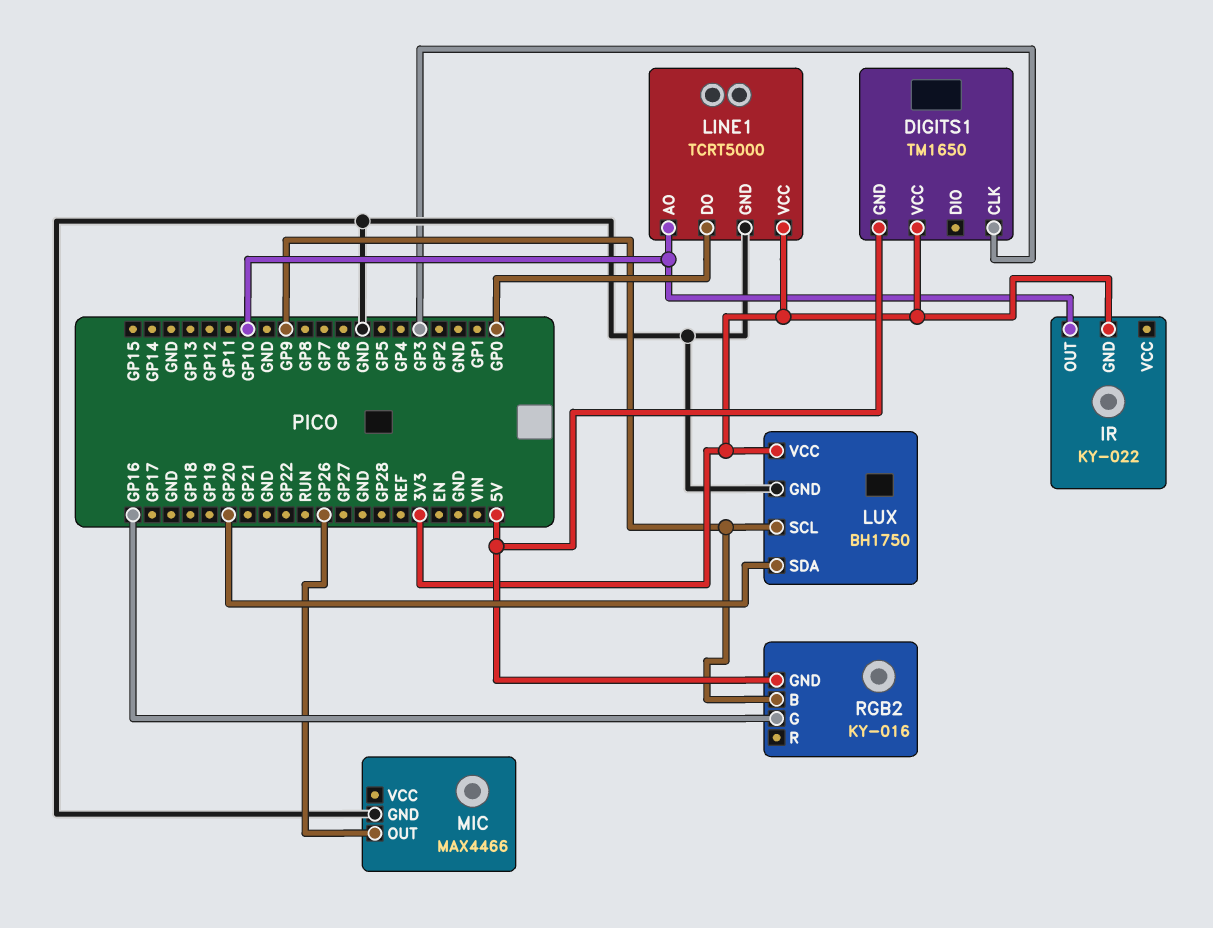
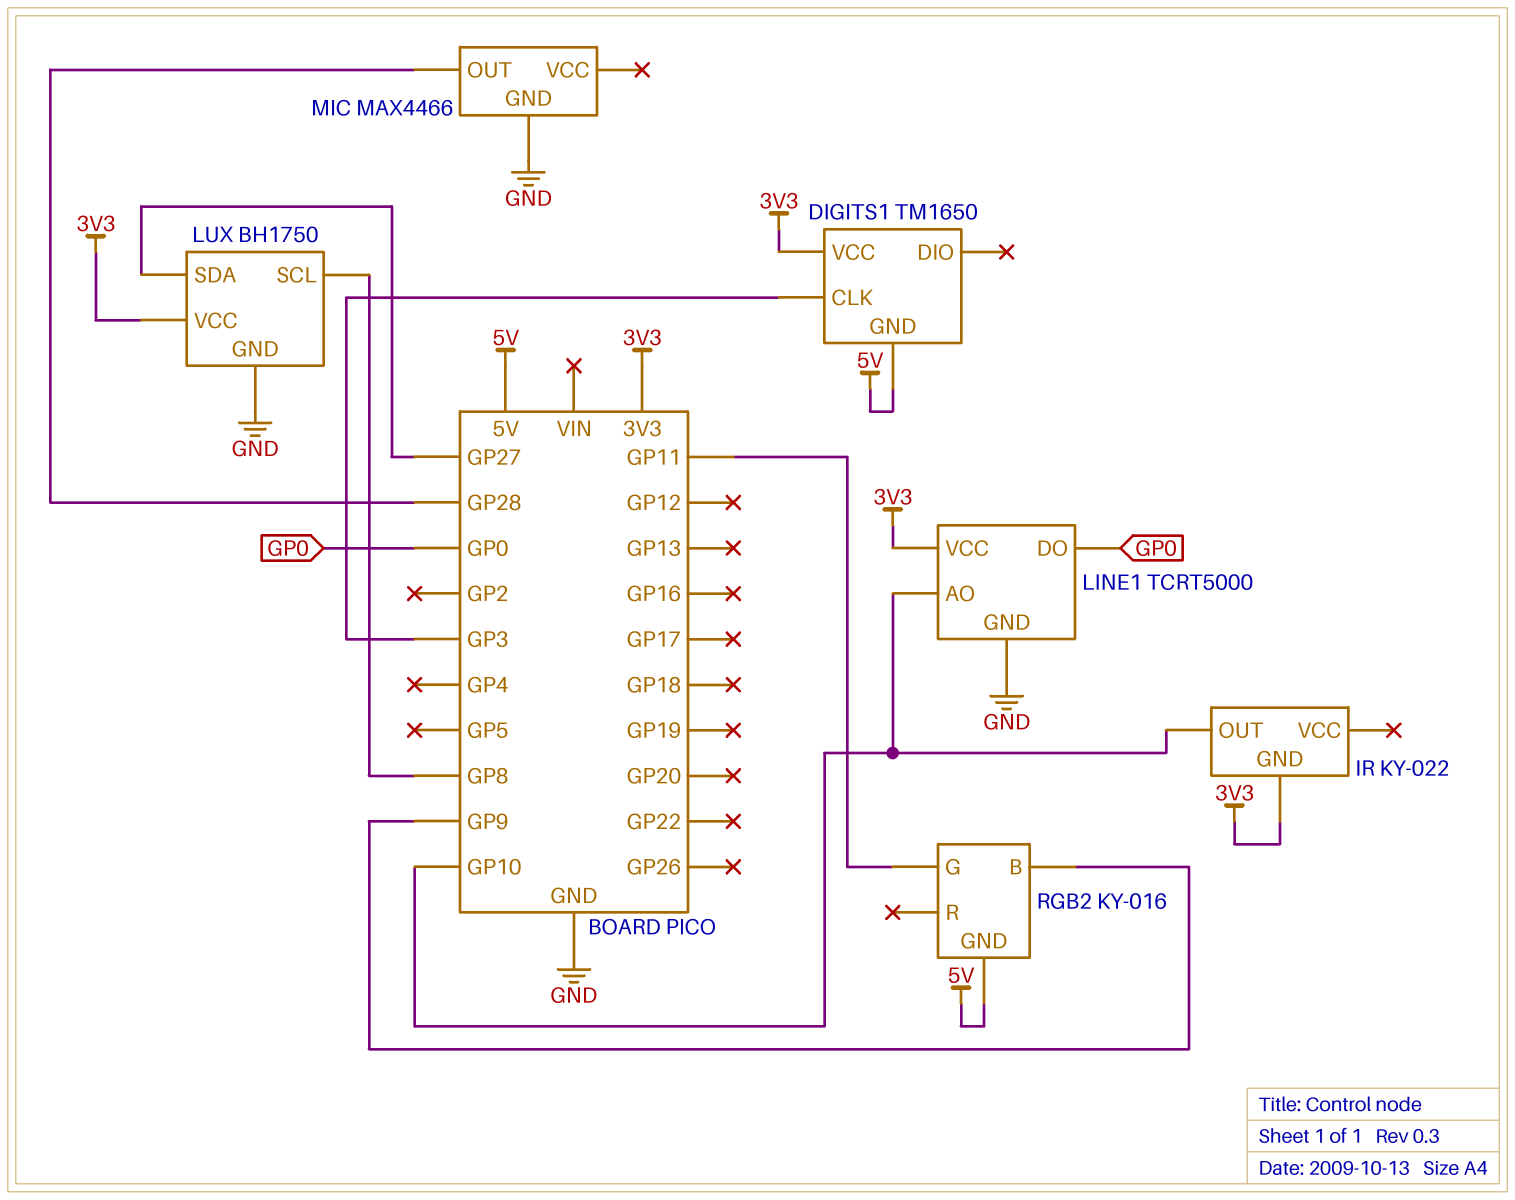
LUX pin SCL: GP9 -> GP8
LUX pin SDA: GP20 -> GP27
MIC pin OUT: GP26 -> GP28
RGB2 pin G: GP16 -> GP11

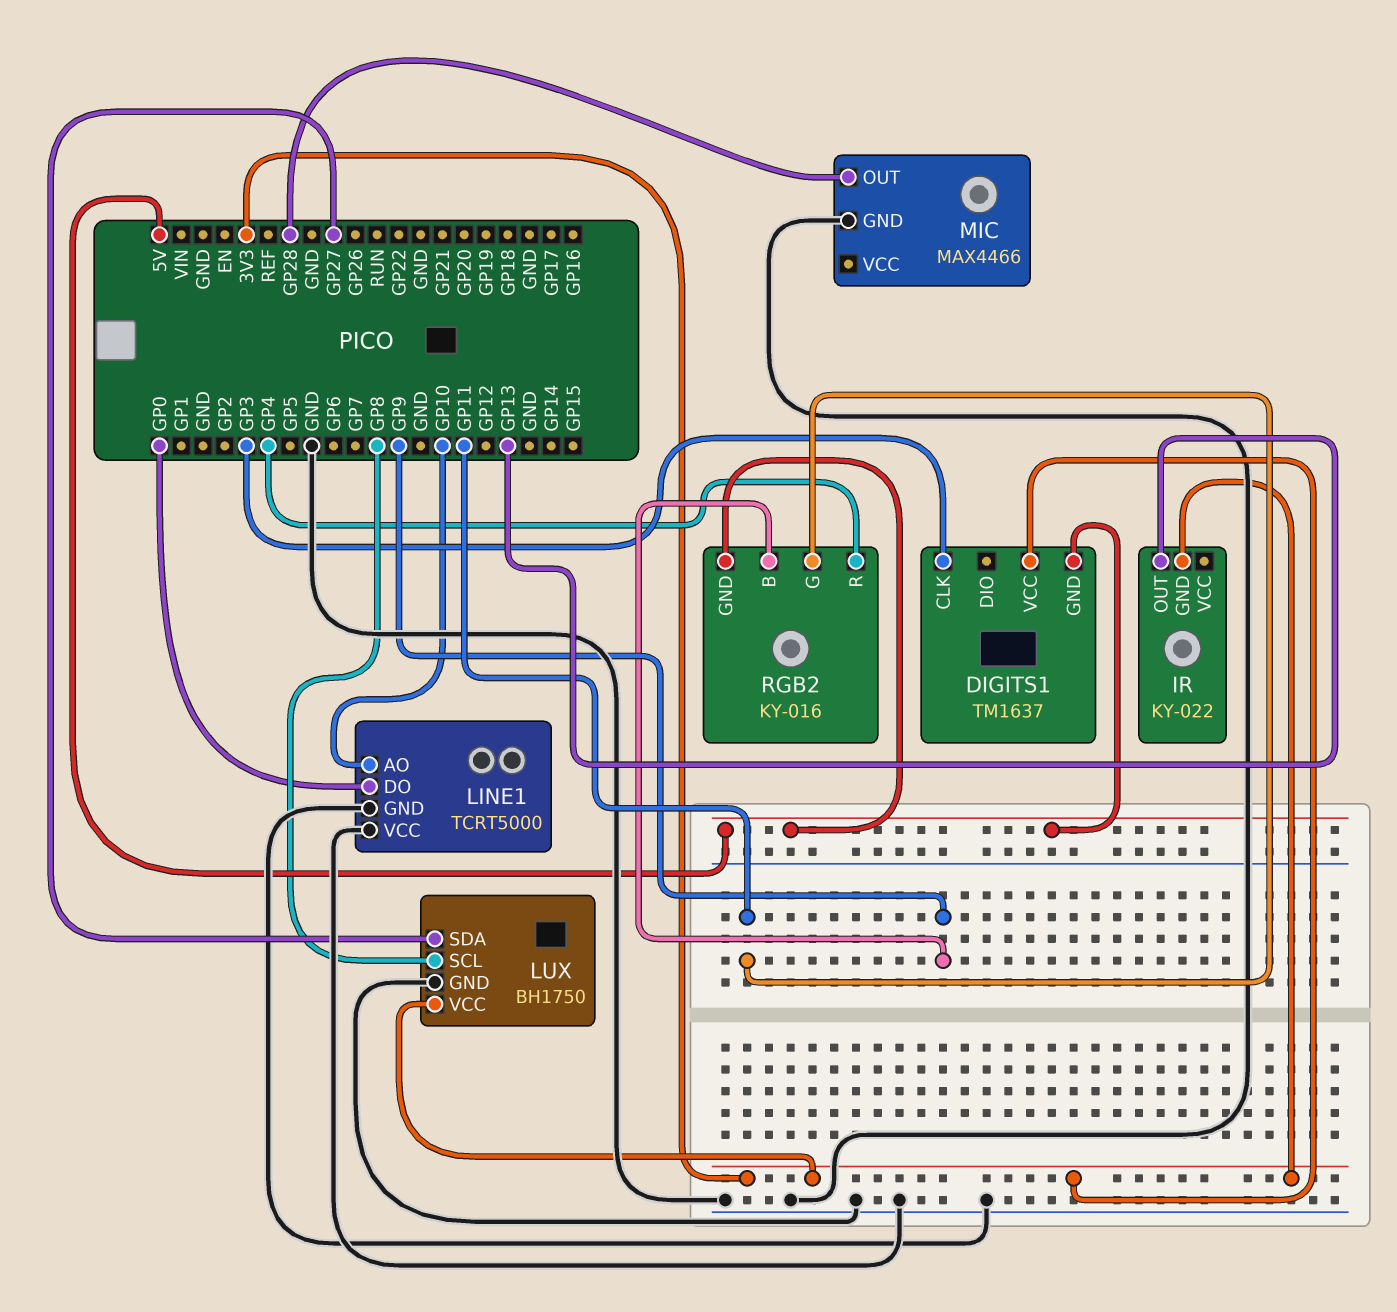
DIGITS1: TM1650 -> TM1637
IR pin OUT: GP10 -> GP13
LINE1 pin VCC: 3V3 -> GND
RGB2 pin R: none -> GP4

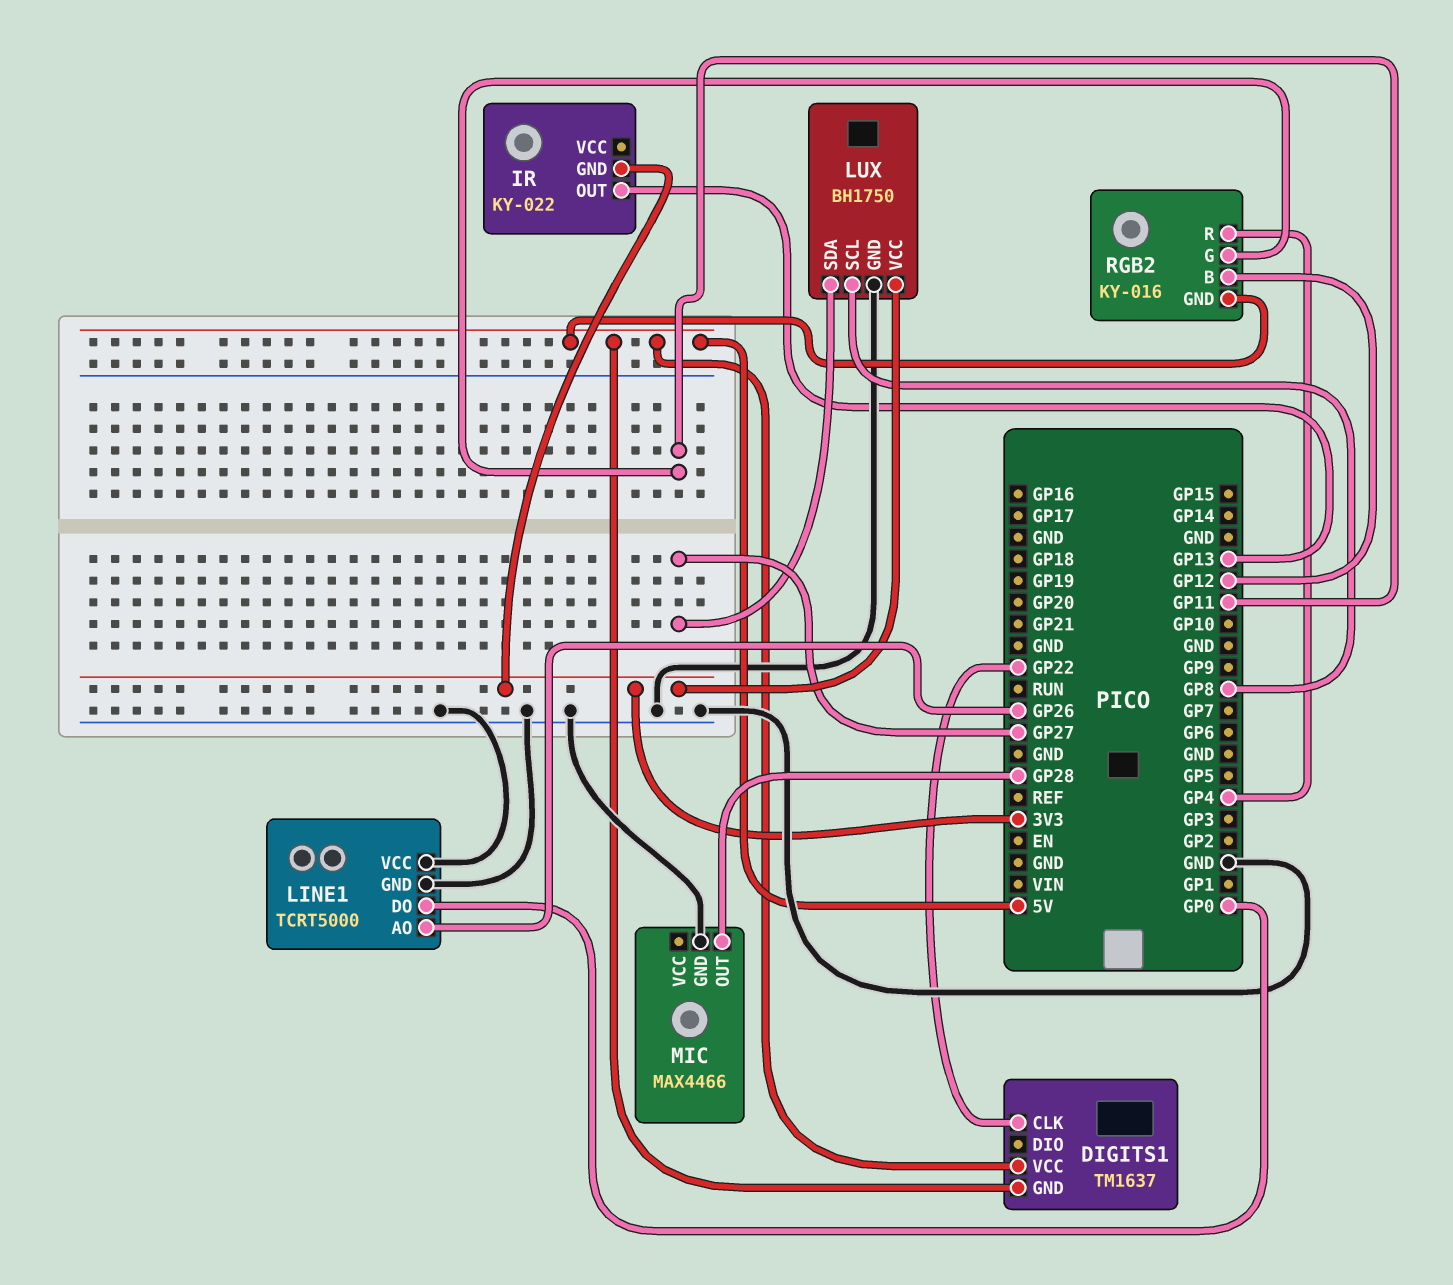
DIGITS1 pin CLK: GP3 -> GP22
DIGITS1 pin VCC: 3V3 -> 5V
LINE1 pin AO: GP10 -> GP26
RGB2 pin B: GP9 -> GP12

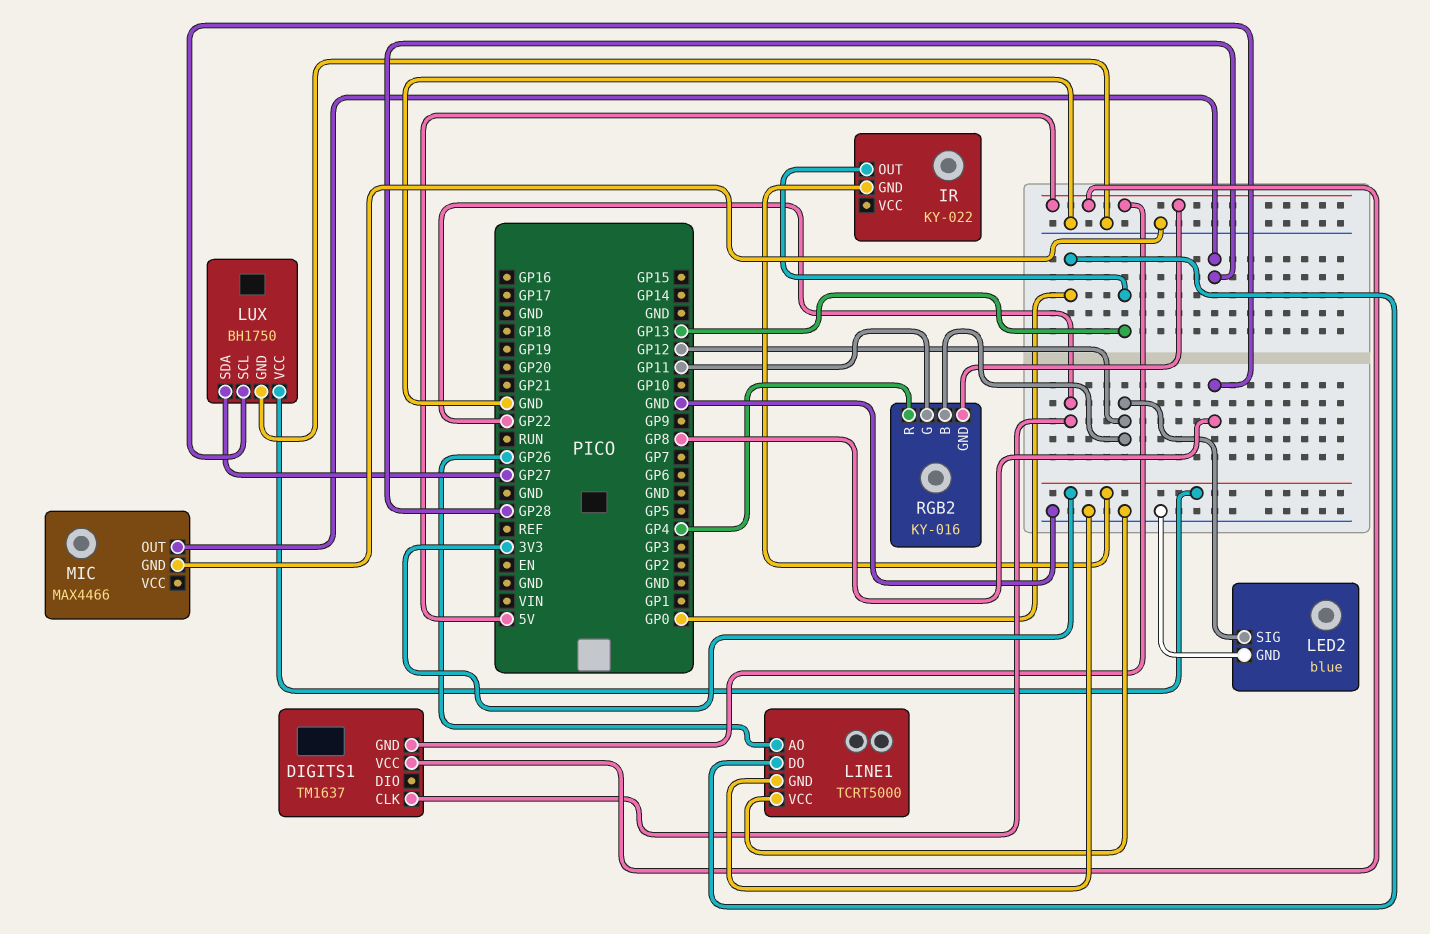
LED2: none -> blue
LED2 pin GND: none -> GND
LED2 pin SIG: none -> GP12

